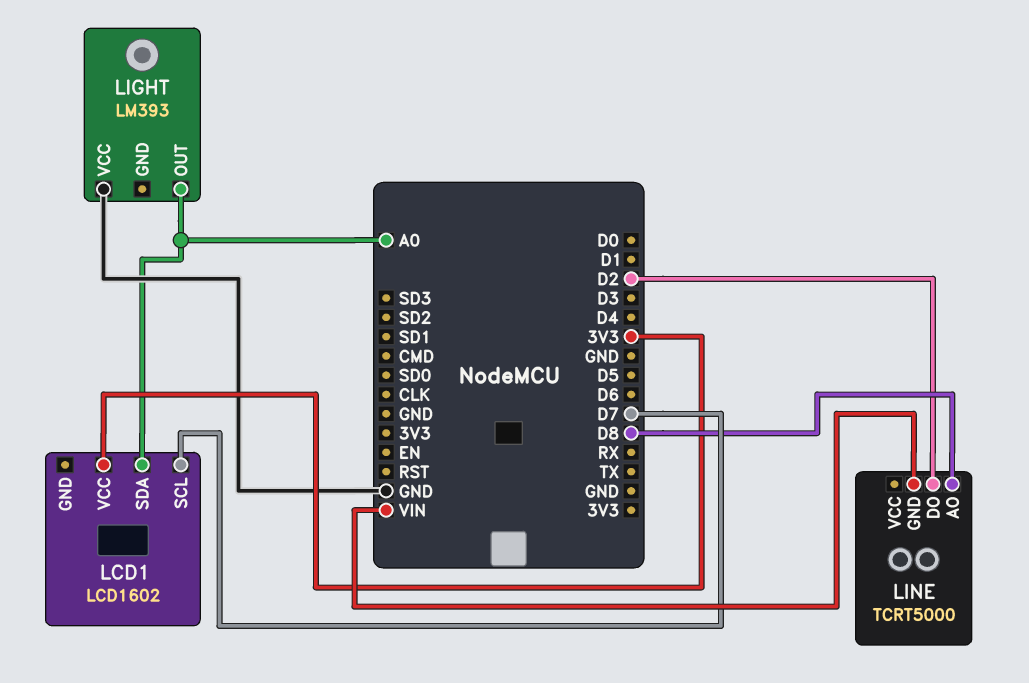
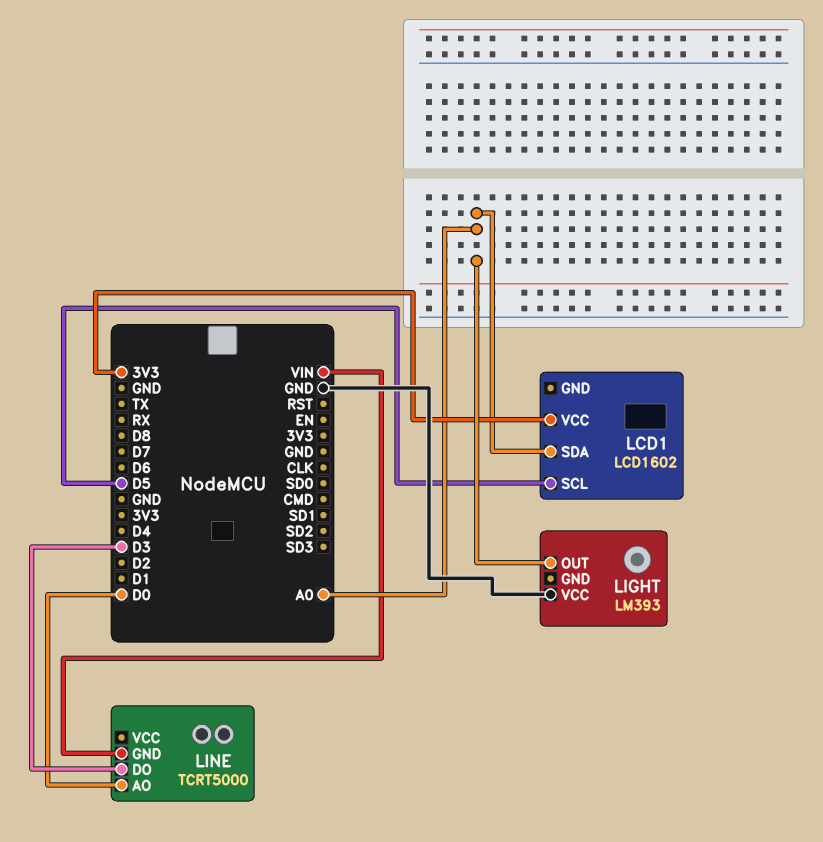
LCD1 pin SCL: D7 -> D5
LINE pin AO: D8 -> D0
LINE pin DO: D2 -> D3

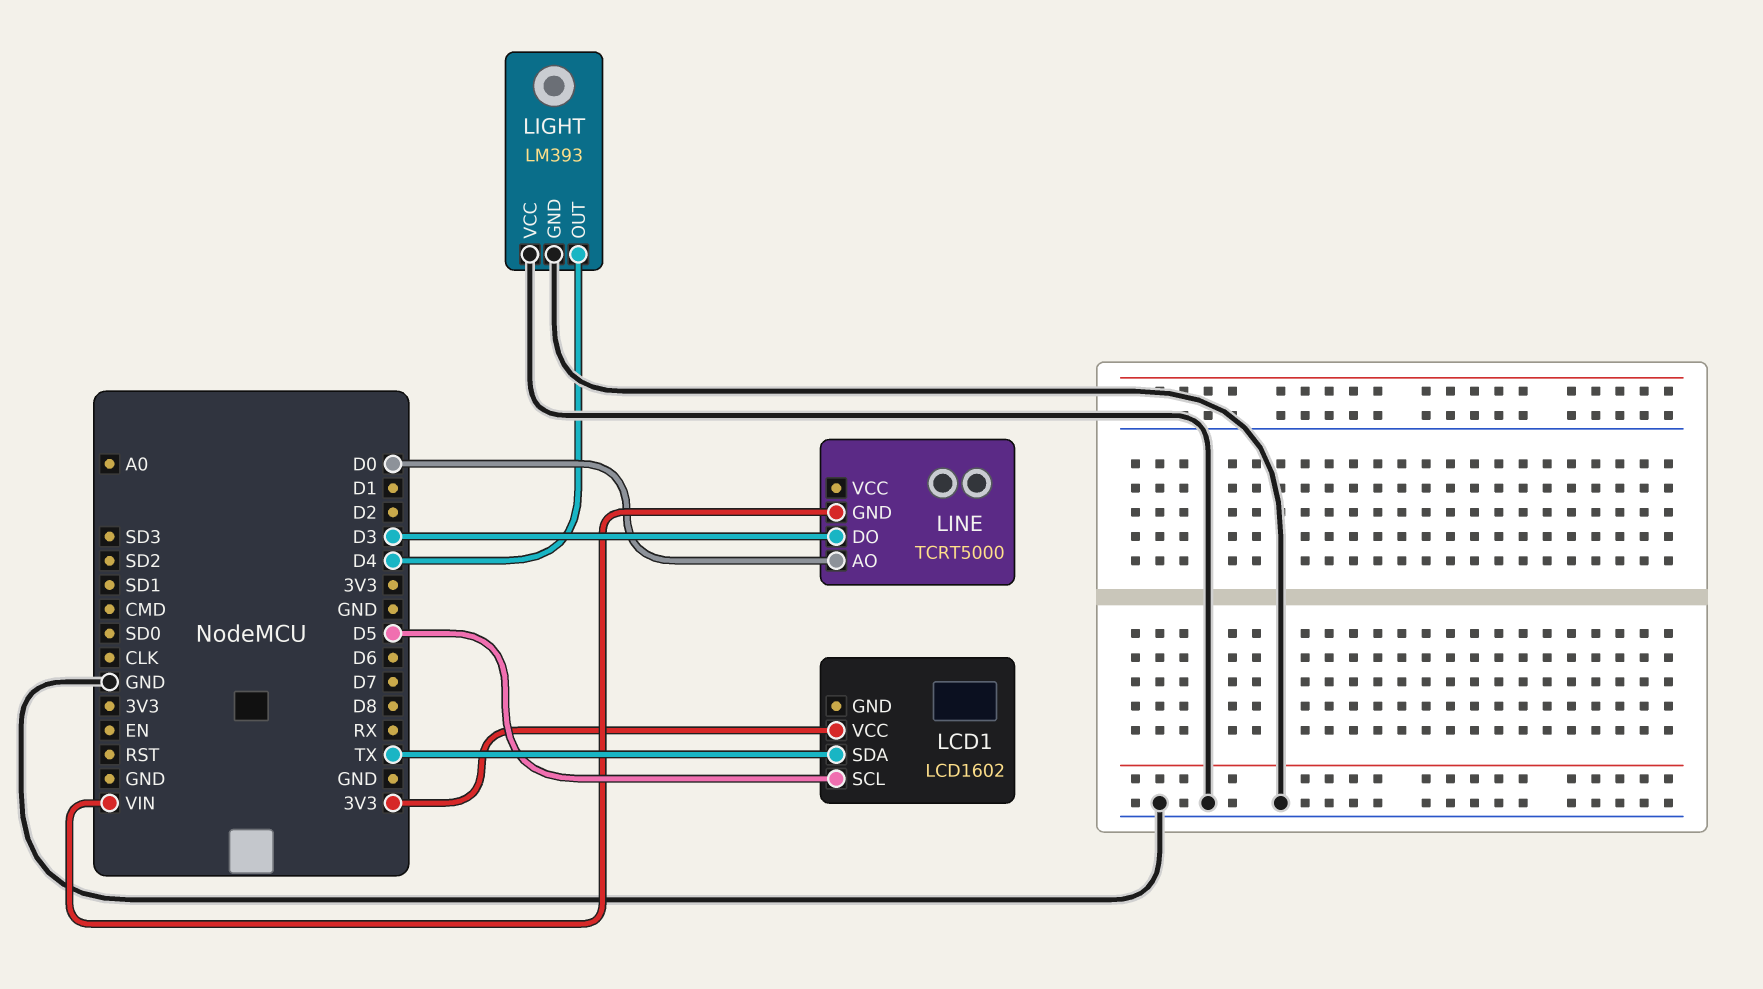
LCD1 pin SDA: A0 -> TX
LIGHT pin GND: none -> GND
LIGHT pin OUT: A0 -> D4

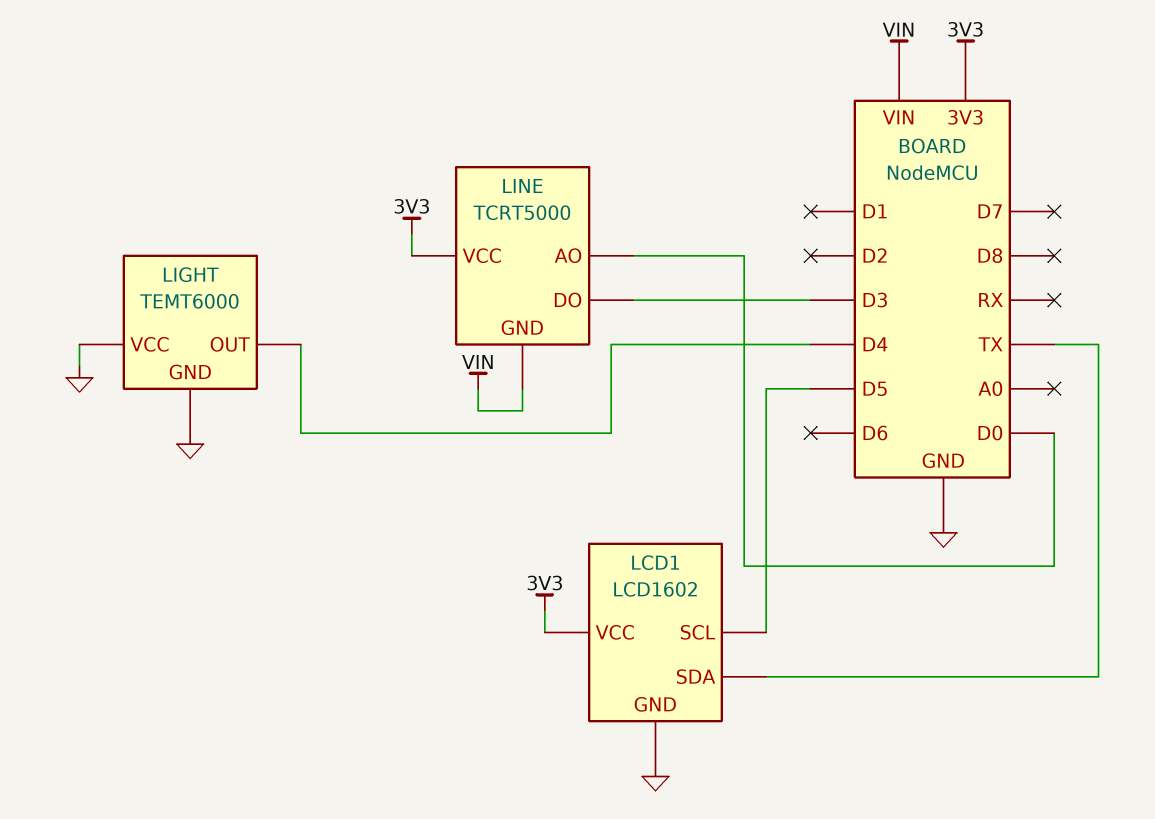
LCD1 pin GND: none -> GND
LIGHT: LM393 -> TEMT6000
LINE pin VCC: none -> 3V3

